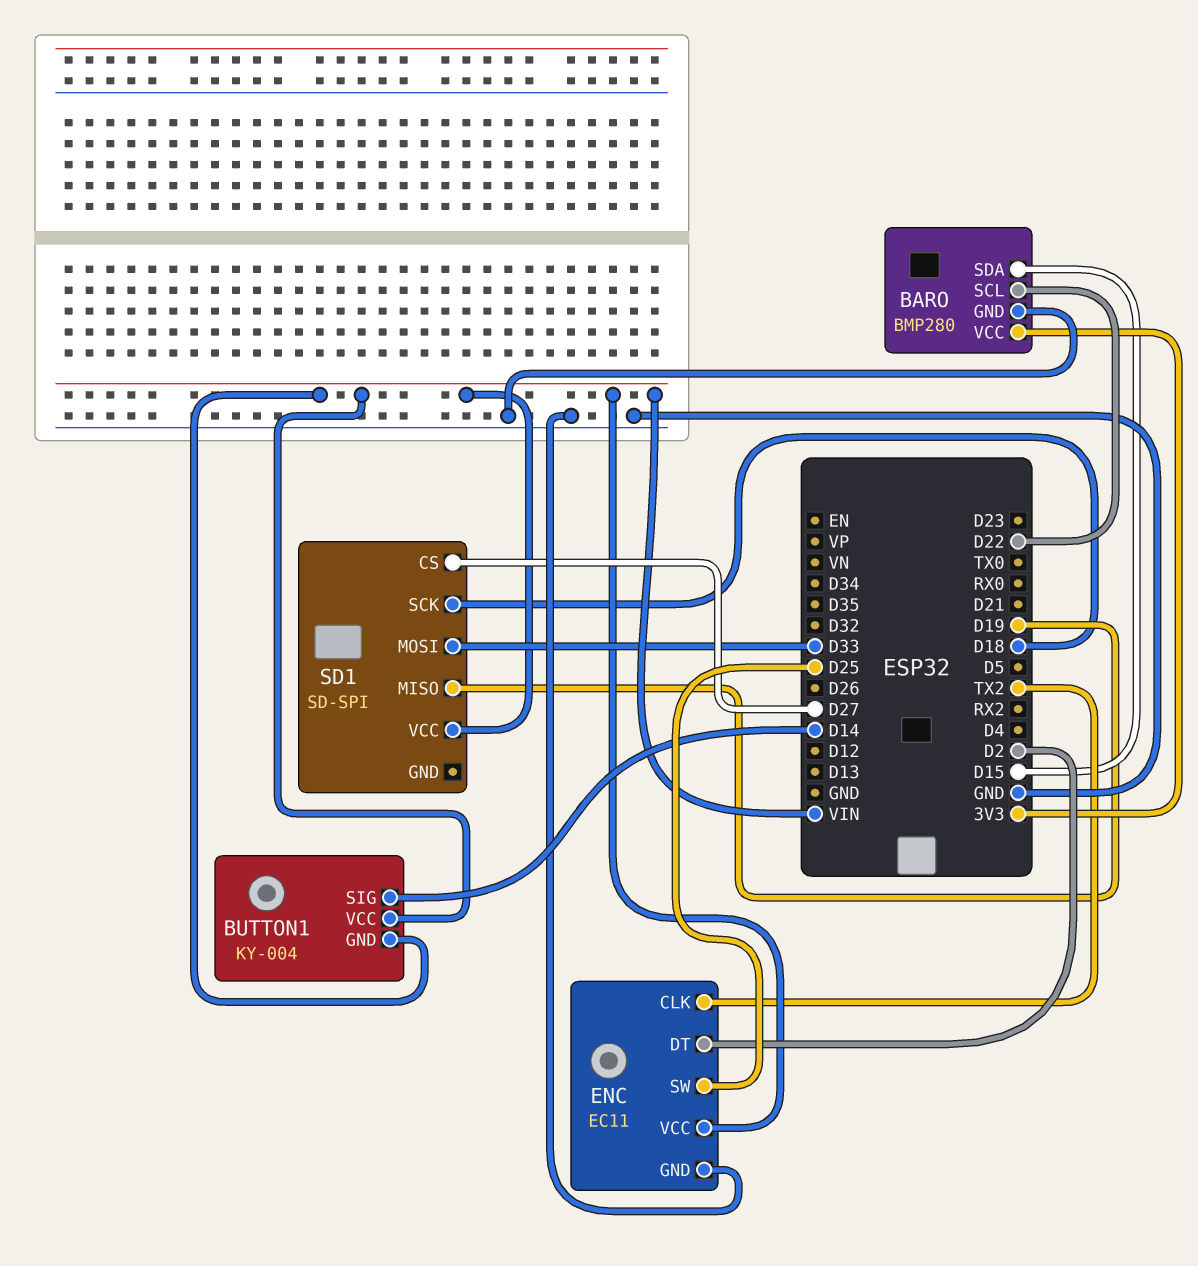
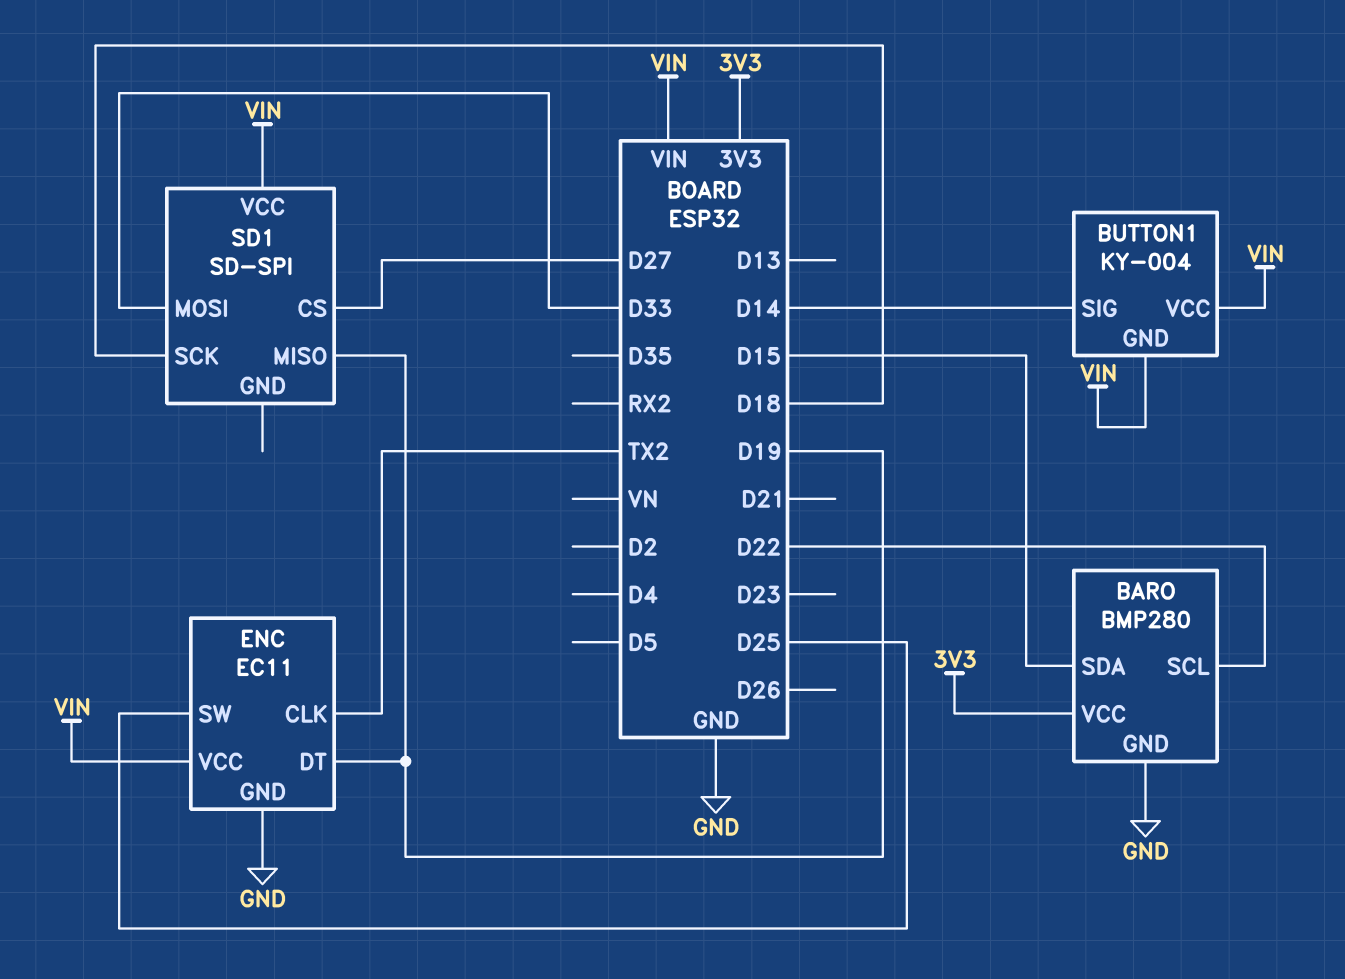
ENC pin DT: D2 -> D19

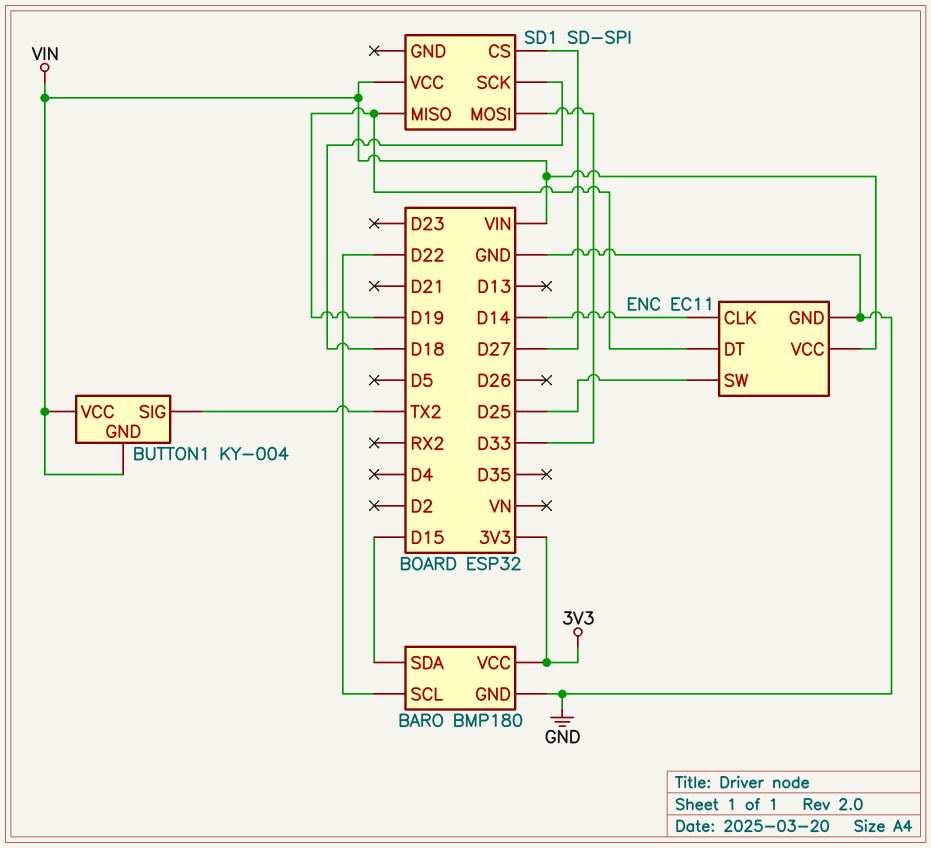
BARO: BMP280 -> BMP180
BUTTON1 pin SIG: D14 -> TX2
ENC pin CLK: TX2 -> D14

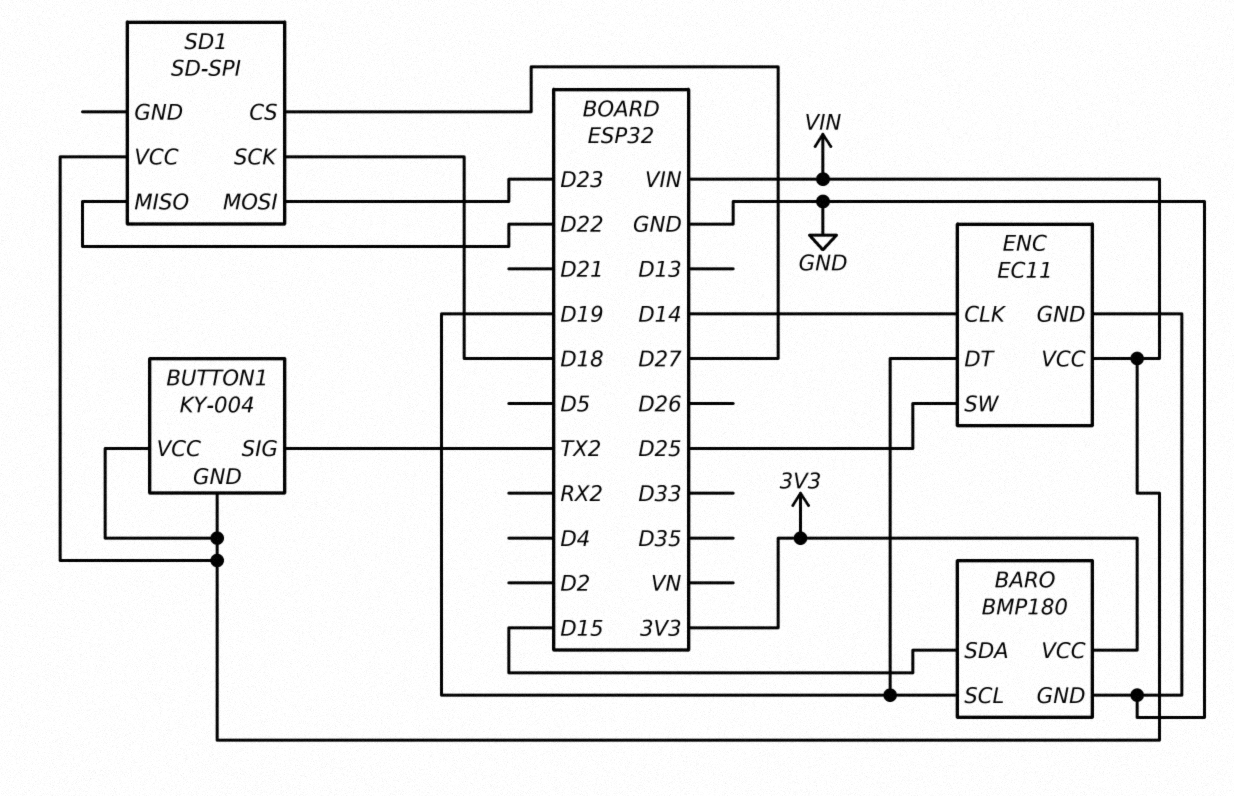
BARO pin SCL: D22 -> D19
SD1 pin MISO: D19 -> D22
SD1 pin MOSI: D33 -> D23

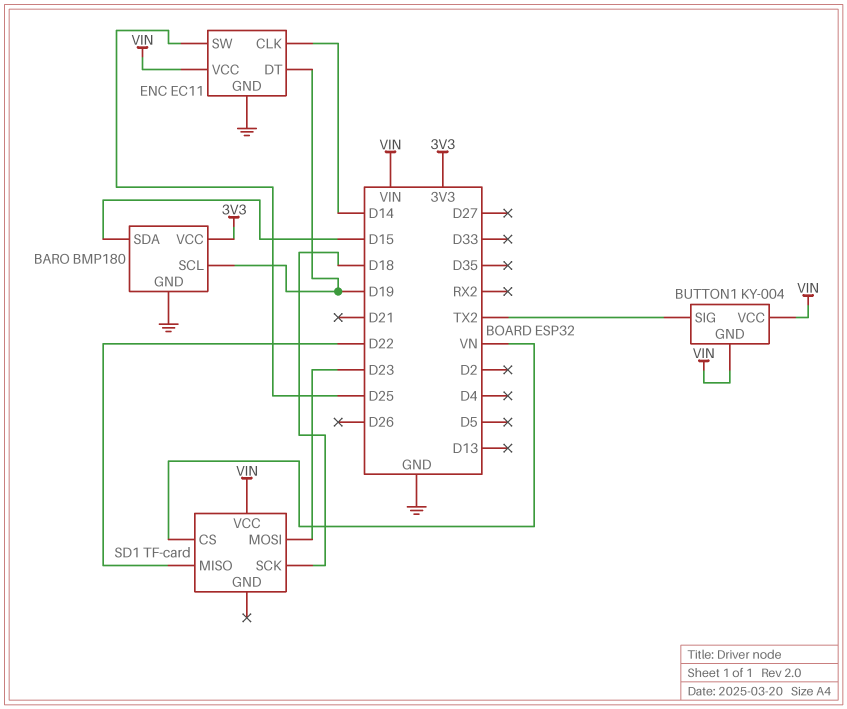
SD1: SD-SPI -> TF-card
SD1 pin CS: D27 -> VN

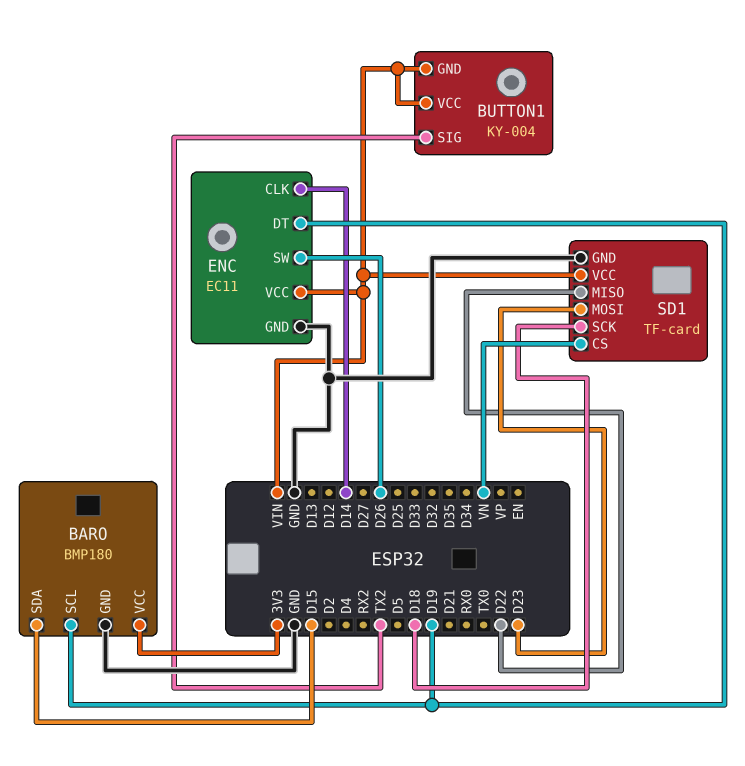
ENC pin SW: D25 -> D26
SD1 pin GND: none -> GND

